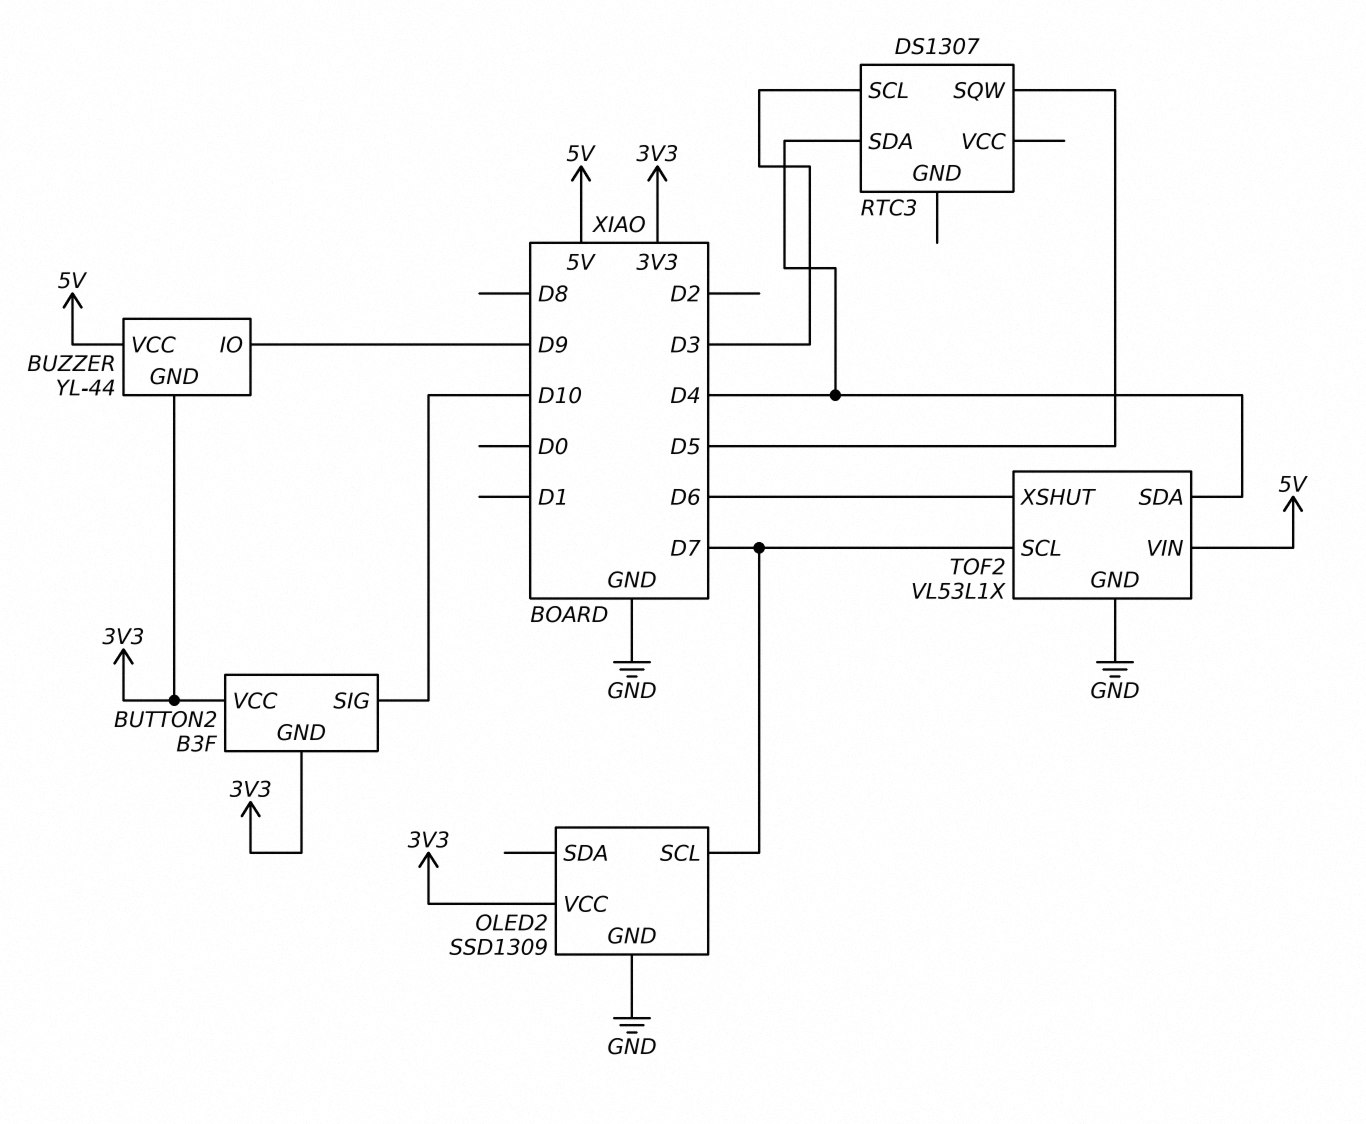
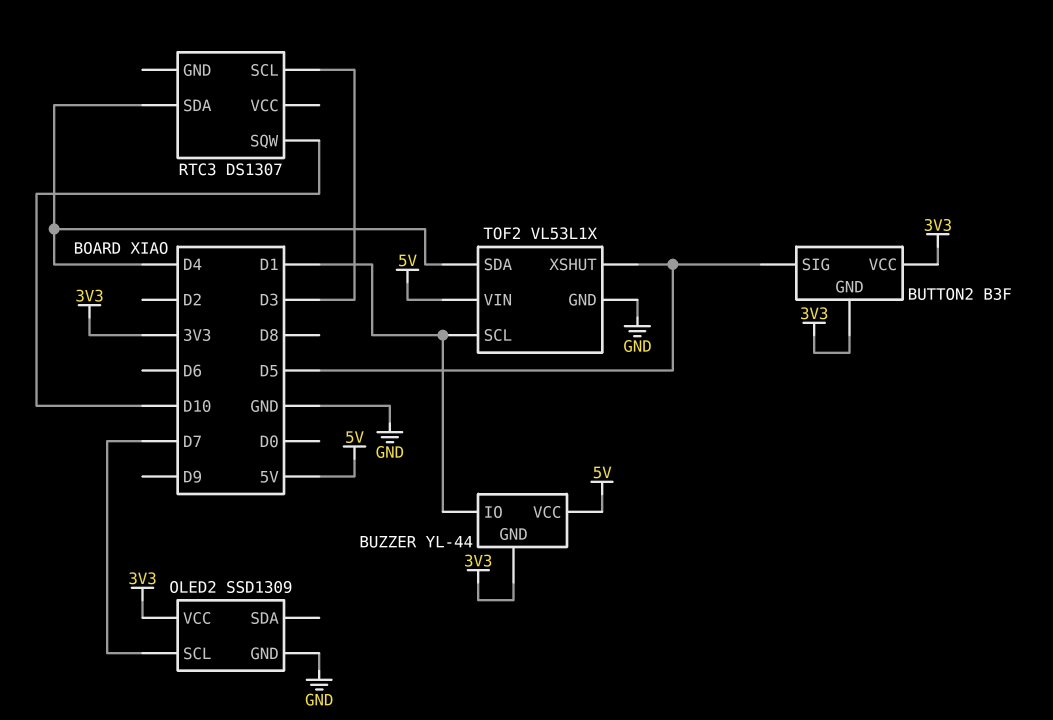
BUTTON2 pin SIG: D10 -> D5
BUZZER pin IO: D9 -> D1
RTC3 pin SQW: D5 -> D10
TOF2 pin SCL: D7 -> D1
TOF2 pin XSHUT: D6 -> D5

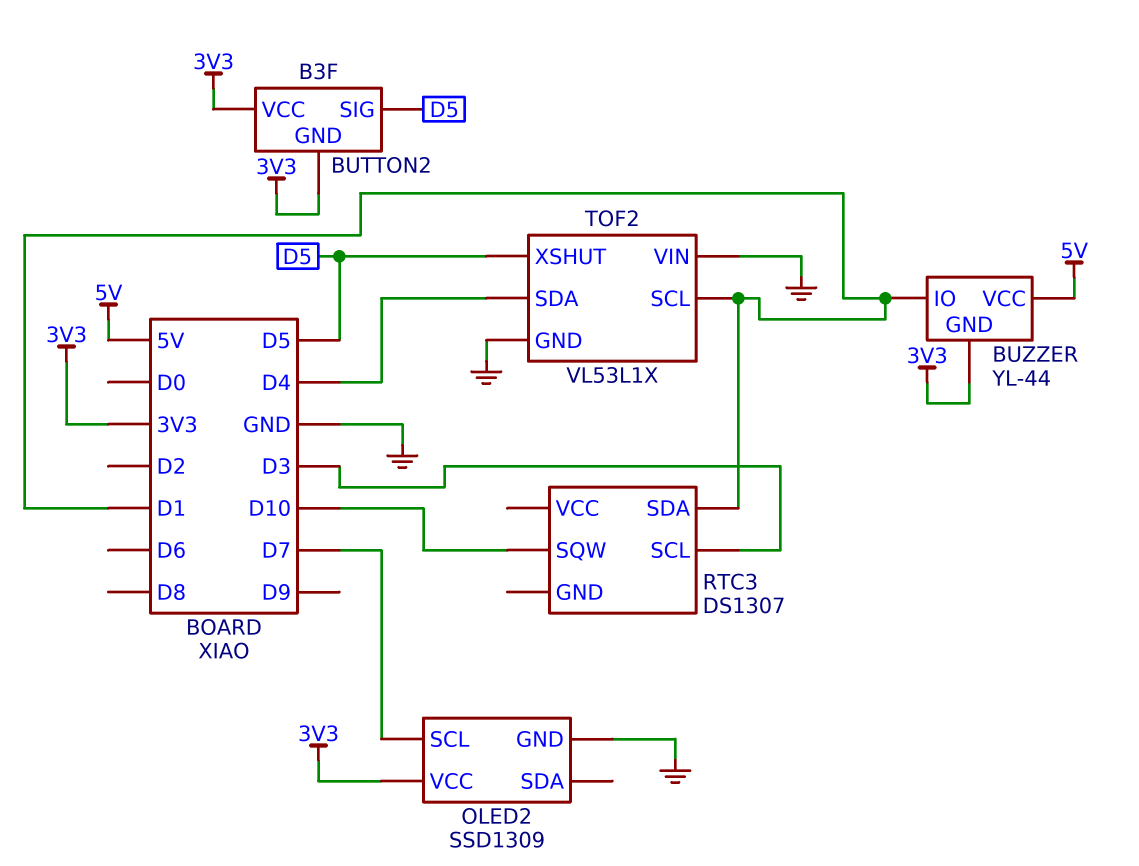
RTC3 pin SDA: D4 -> D1
TOF2 pin VIN: 5V -> GND

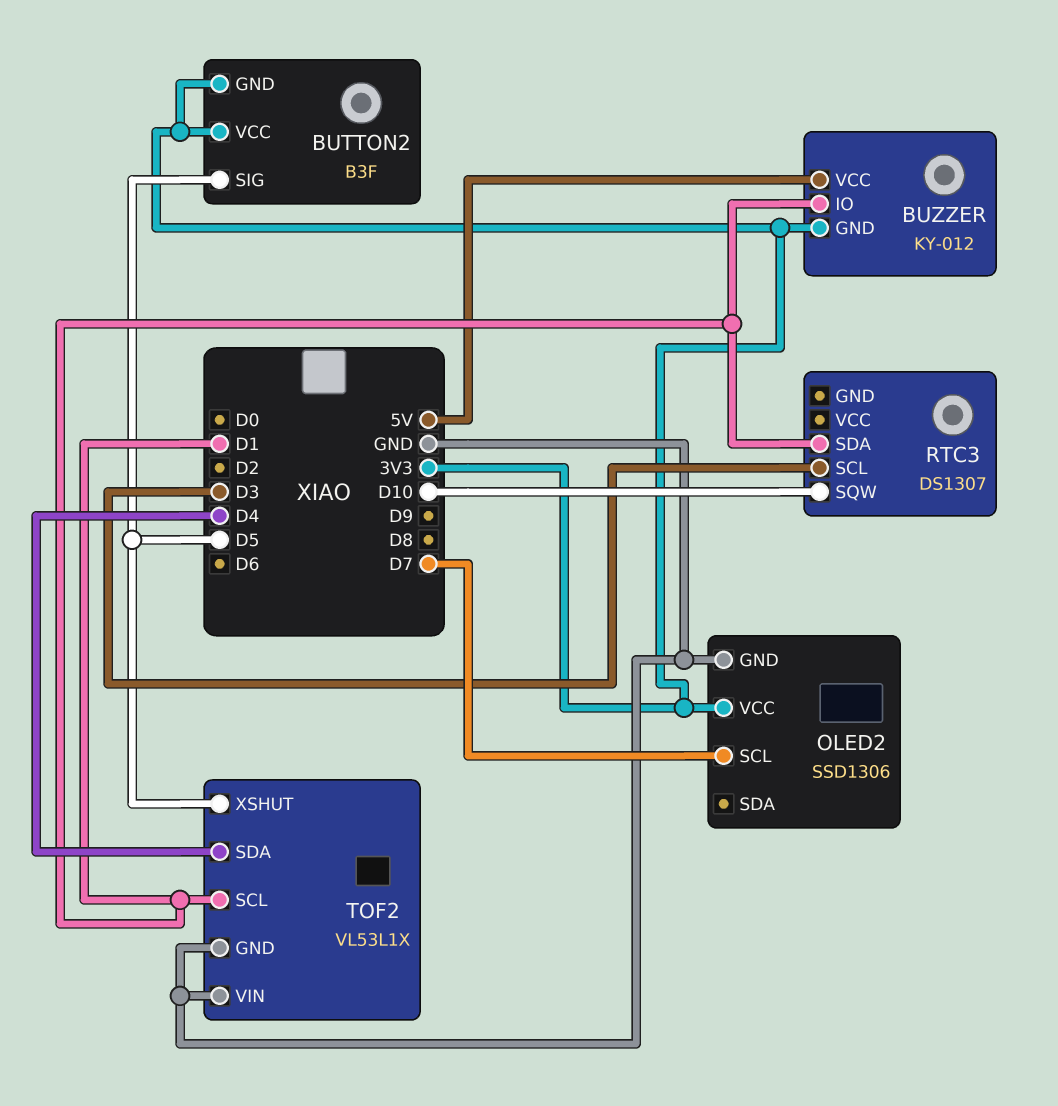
BUZZER: YL-44 -> KY-012
OLED2: SSD1309 -> SSD1306

